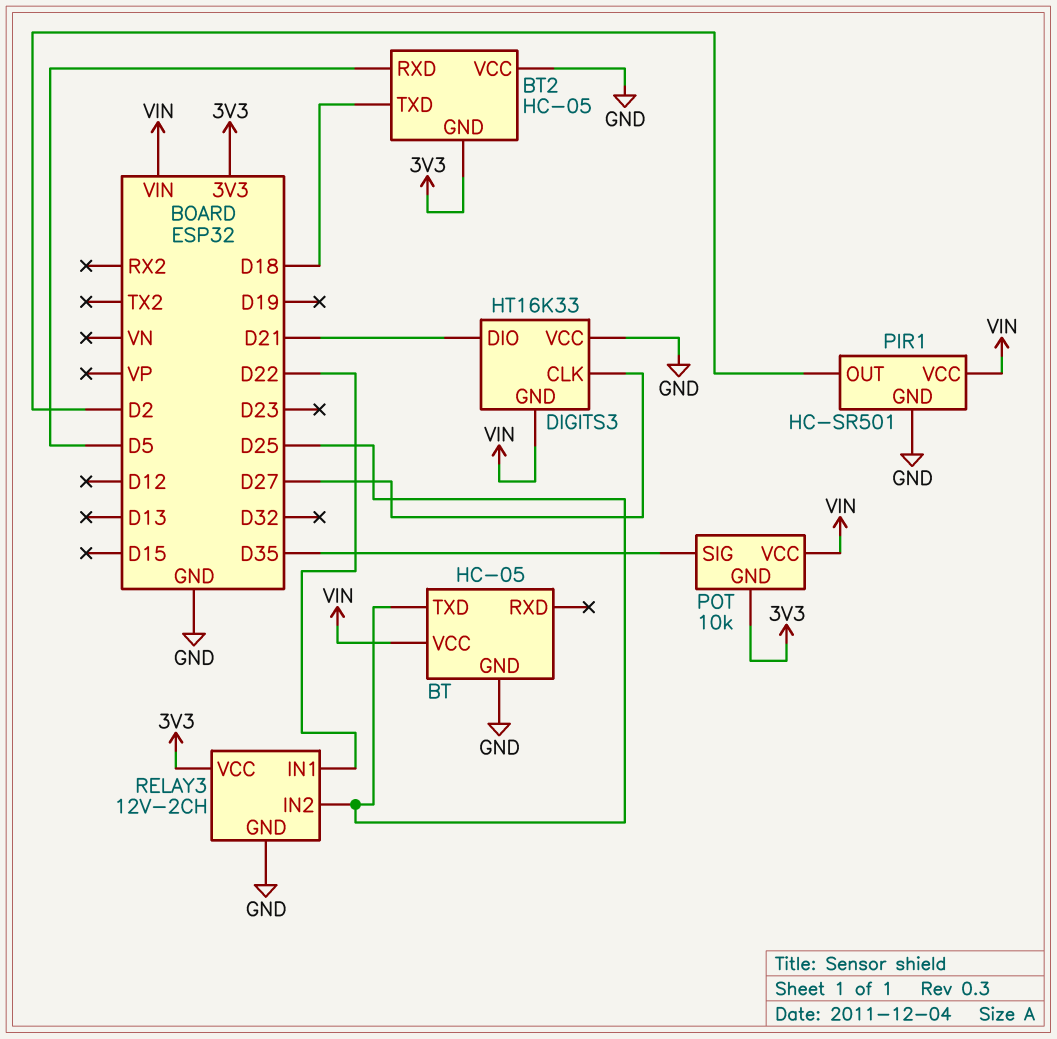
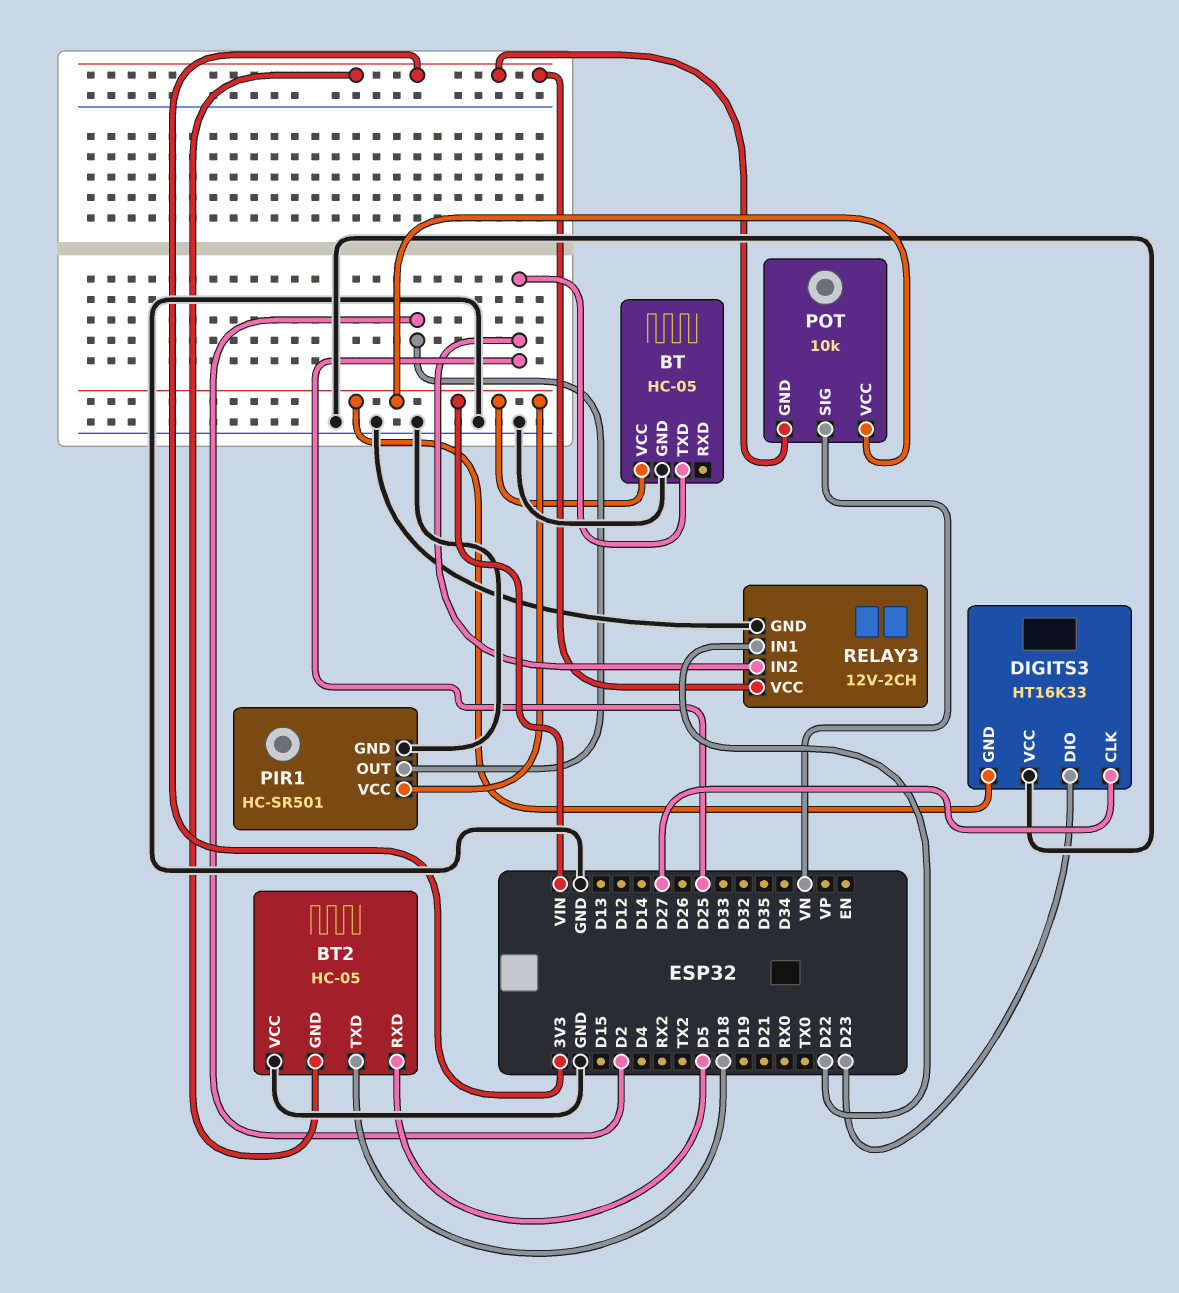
DIGITS3 pin DIO: D21 -> D23
POT pin SIG: D35 -> VN

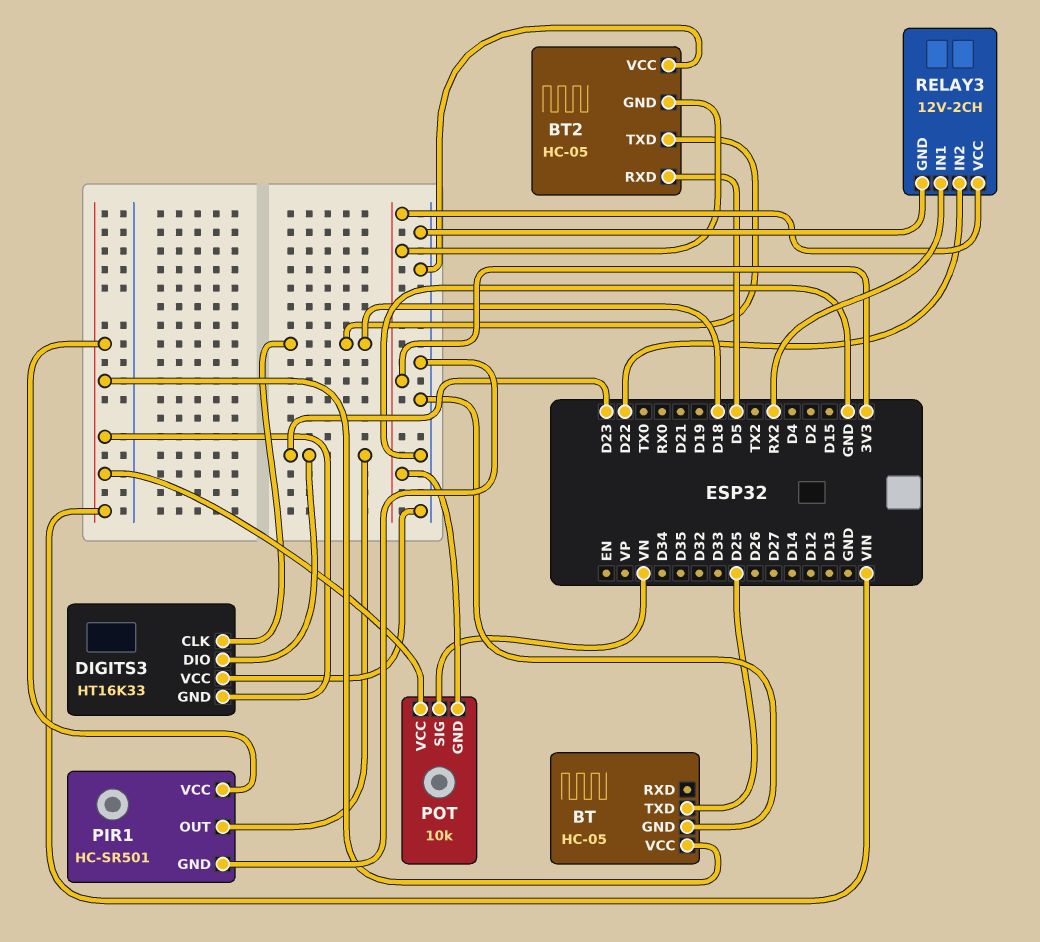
DIGITS3 pin CLK: D27 -> D18
PIR1 pin OUT: D2 -> D23
RELAY3 pin IN1: D22 -> RX2
RELAY3 pin IN2: D25 -> D22

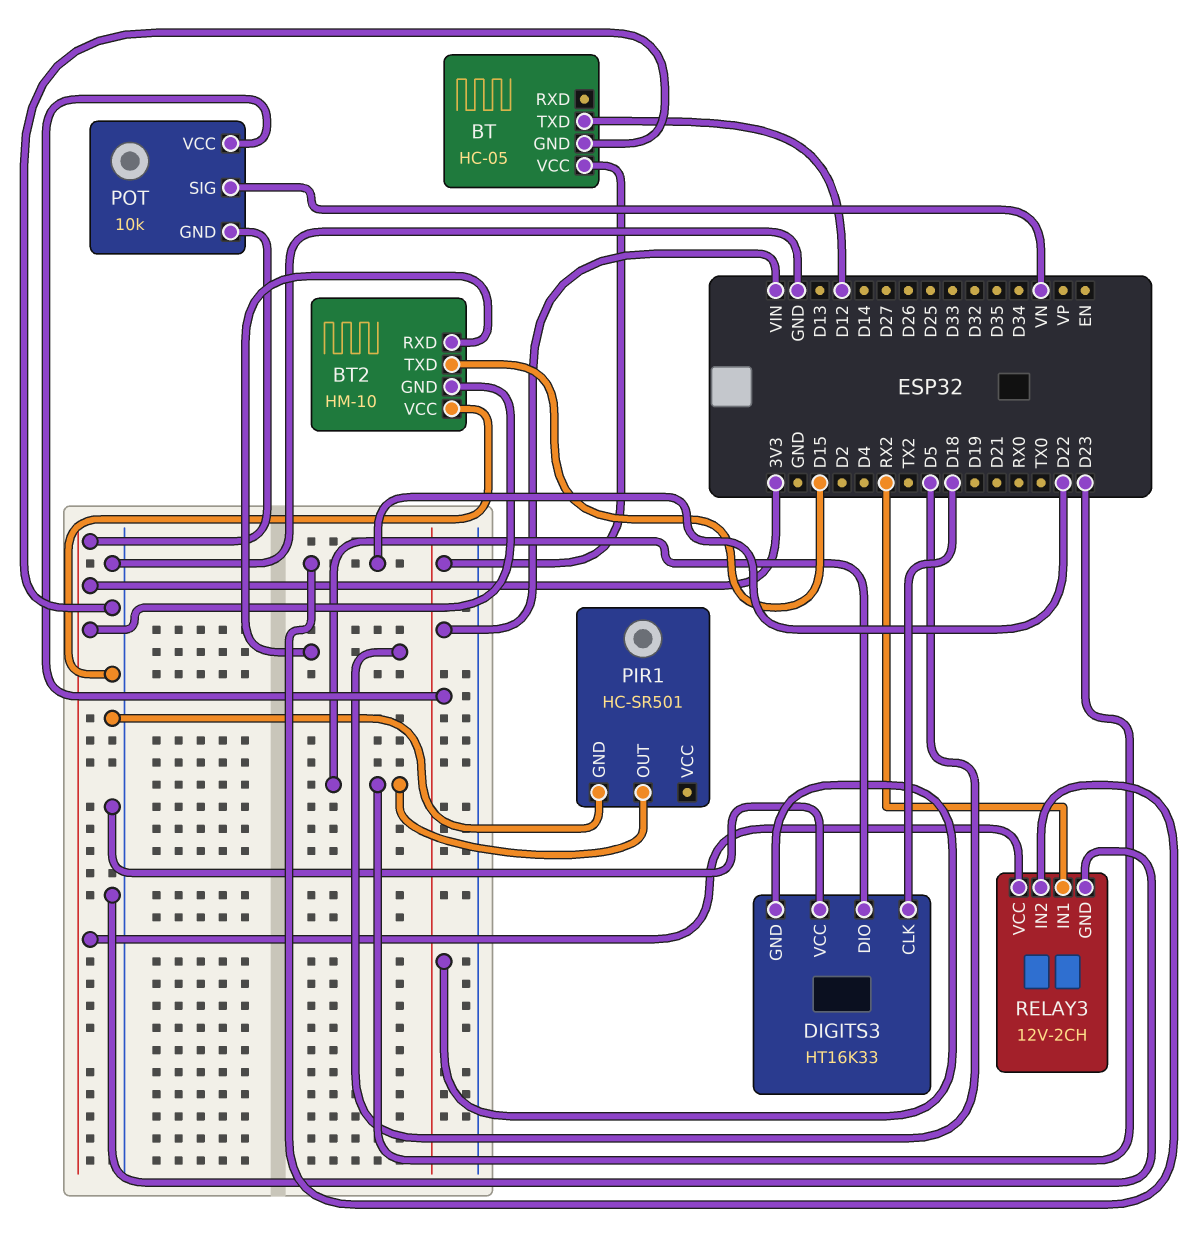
BT pin TXD: D25 -> D12
BT2: HC-05 -> HM-10
BT2 pin TXD: D18 -> D15
PIR1 pin VCC: VIN -> none

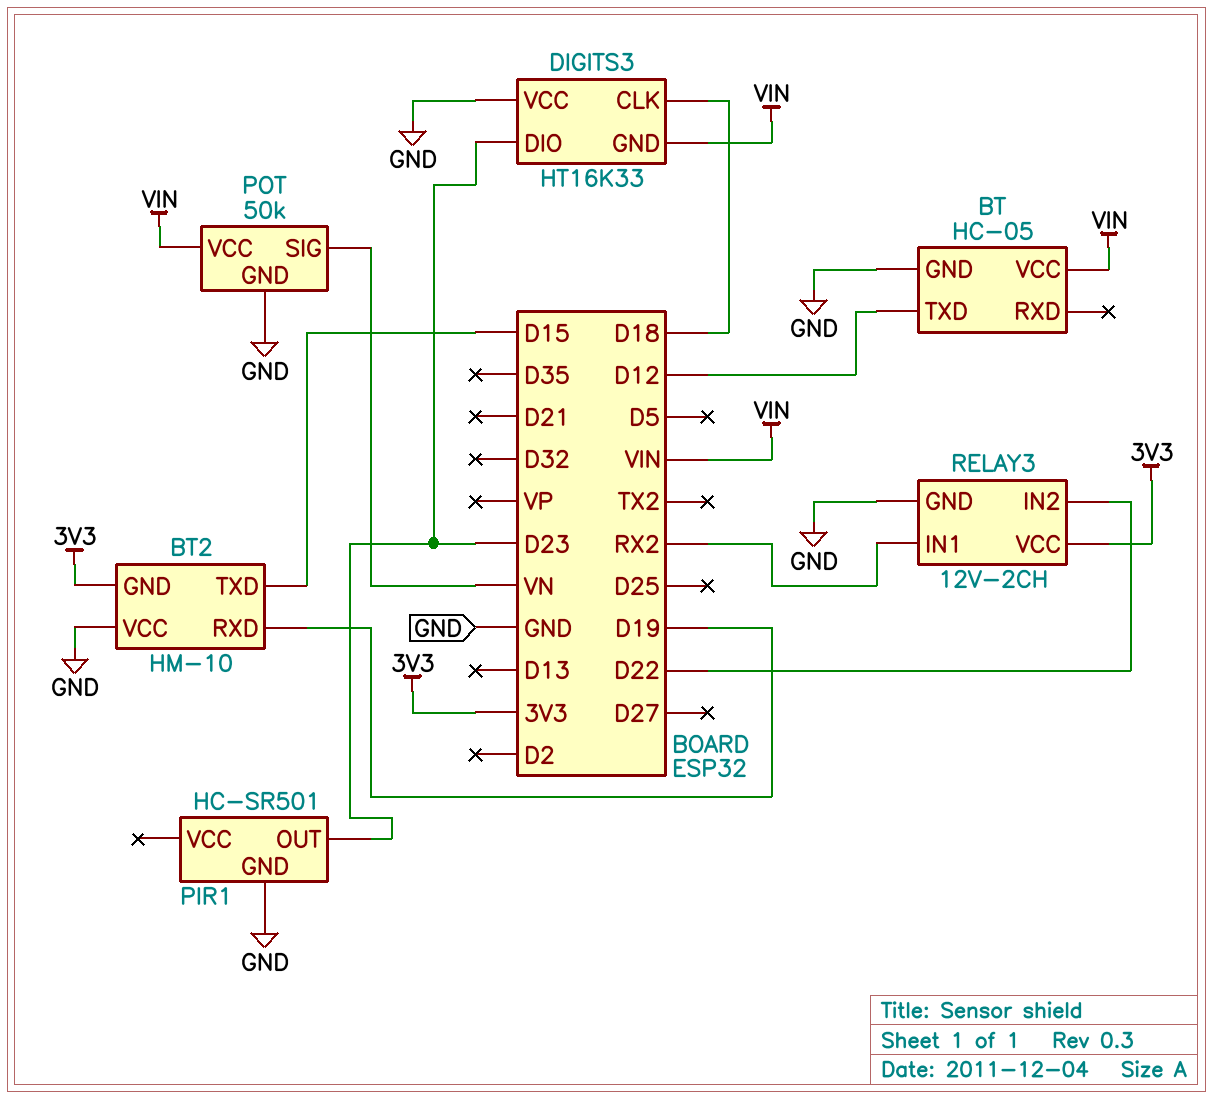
BT2 pin RXD: D5 -> D19
POT: 10k -> 50k
POT pin GND: 3V3 -> GND

